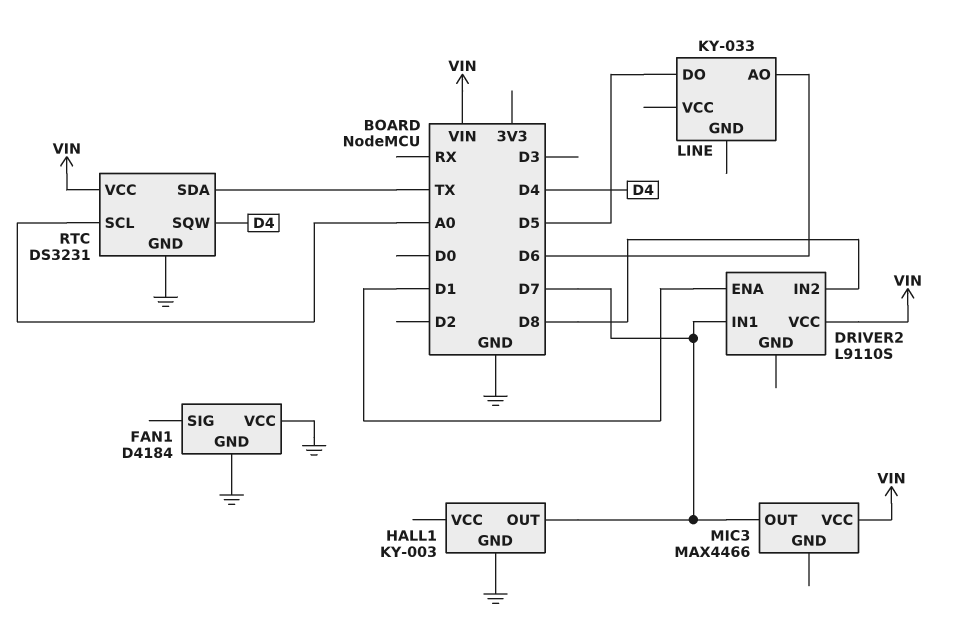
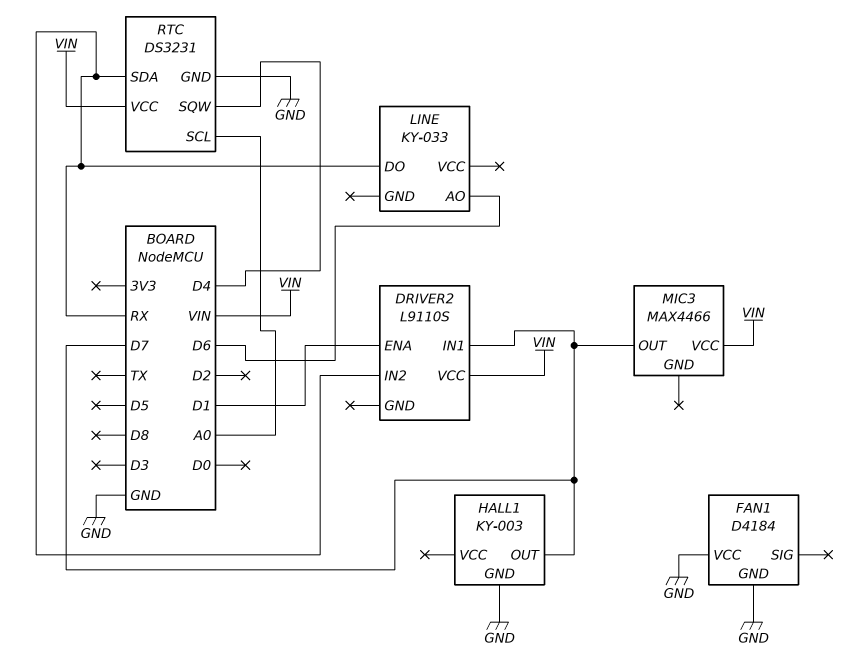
DRIVER2 pin IN2: D8 -> RX
LINE pin DO: D5 -> RX
RTC pin SDA: TX -> RX

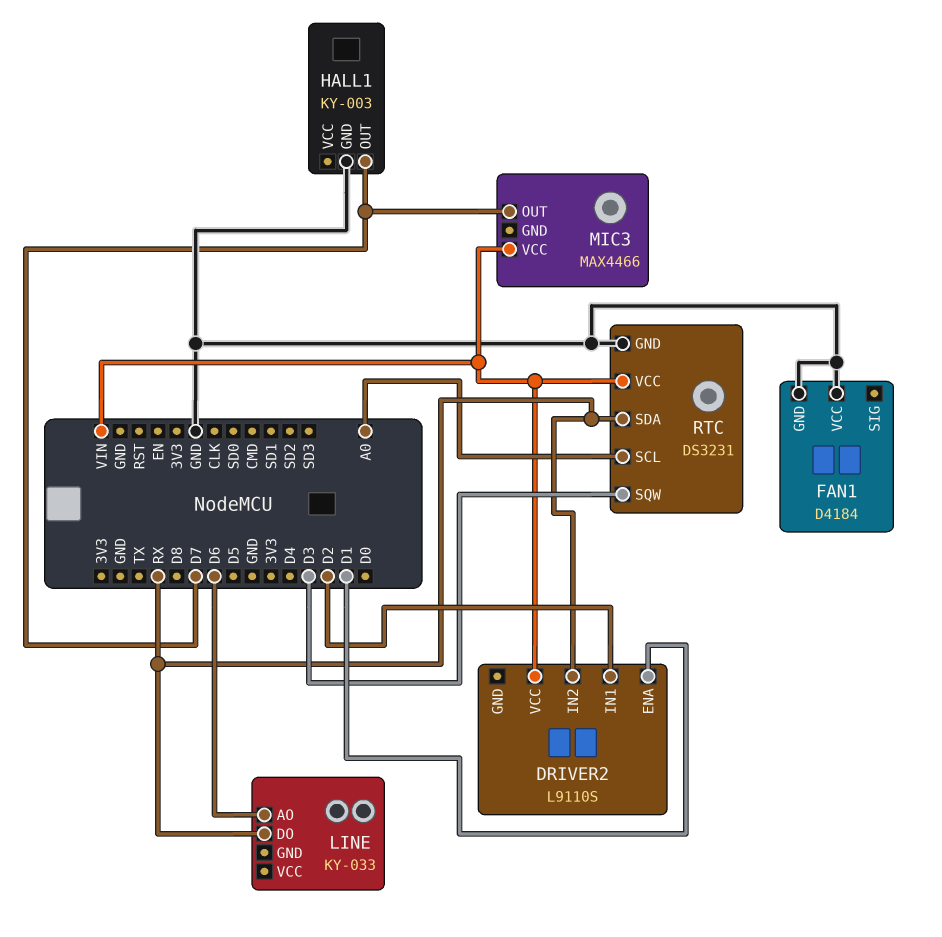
DRIVER2 pin IN1: D7 -> D2
RTC pin SQW: D4 -> D3

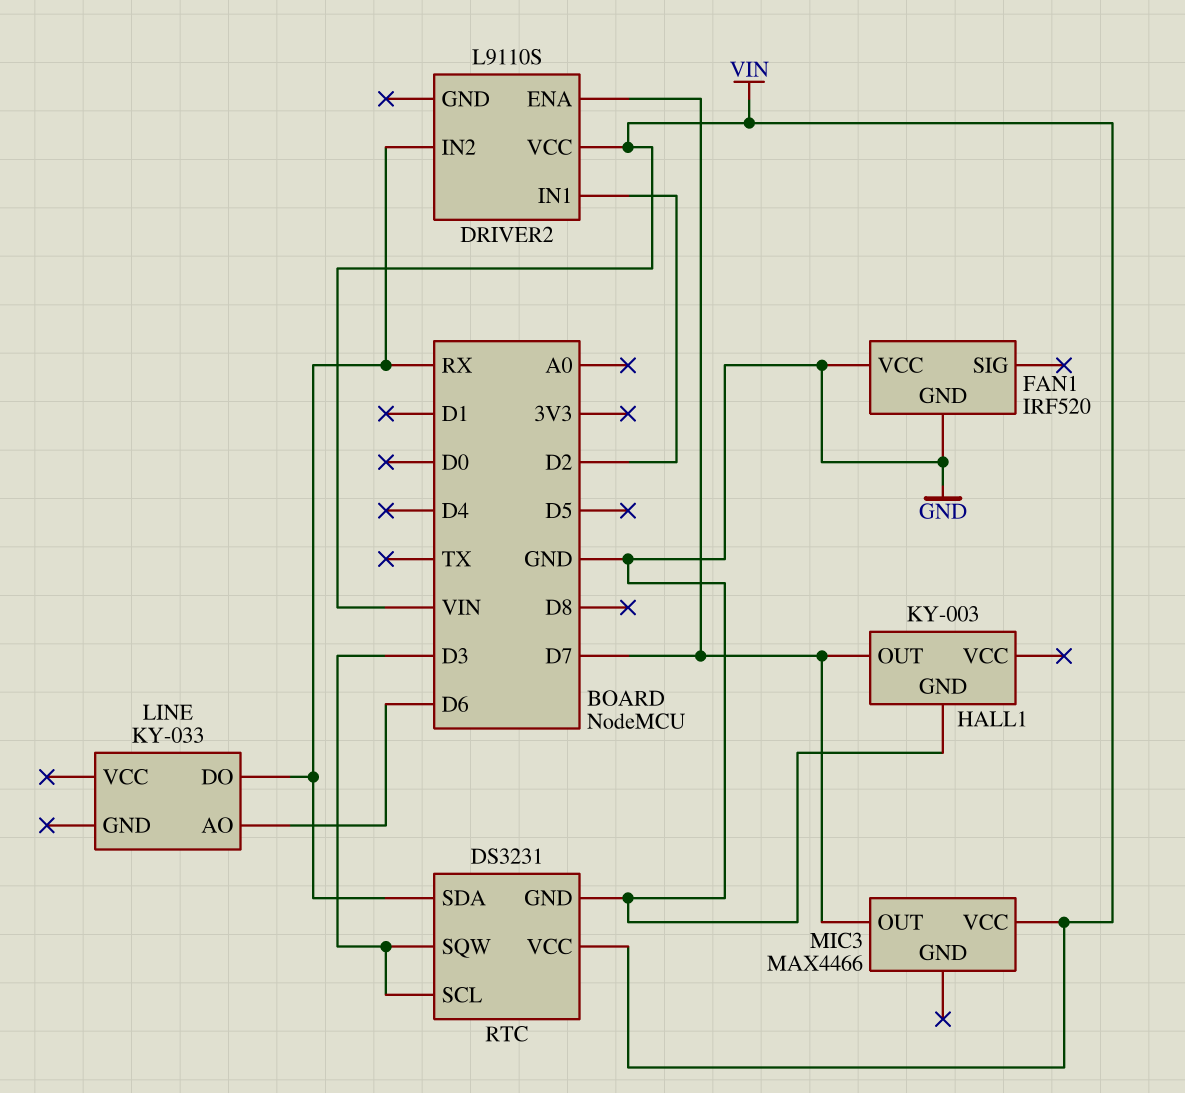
DRIVER2 pin ENA: D1 -> D7
FAN1: D4184 -> IRF520
RTC pin SCL: A0 -> D3

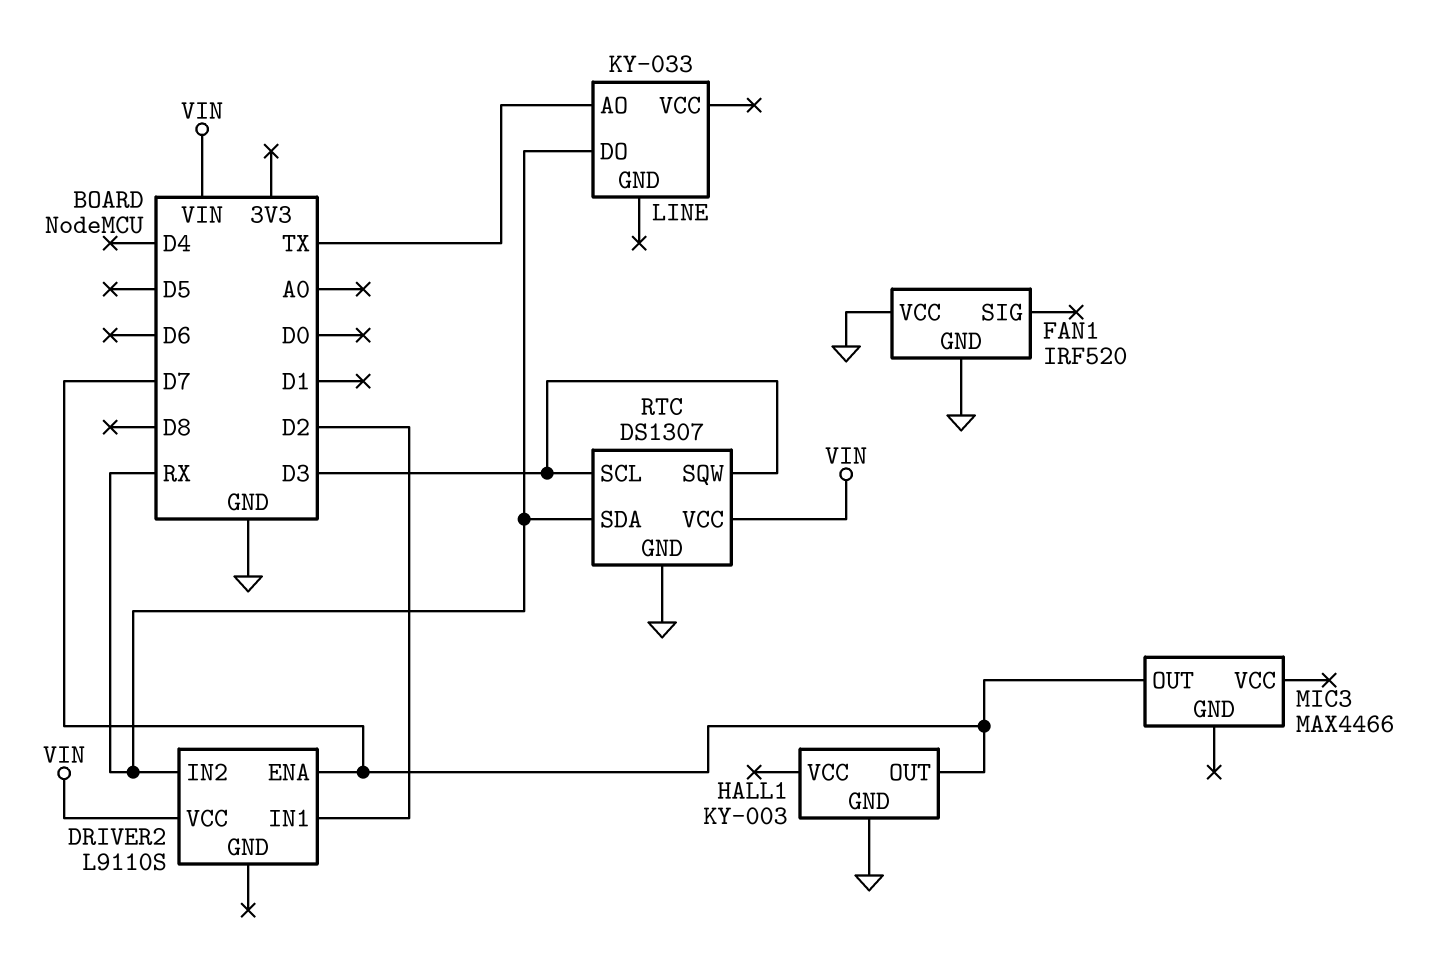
LINE pin AO: D6 -> TX
MIC3 pin VCC: VIN -> none
RTC: DS3231 -> DS1307

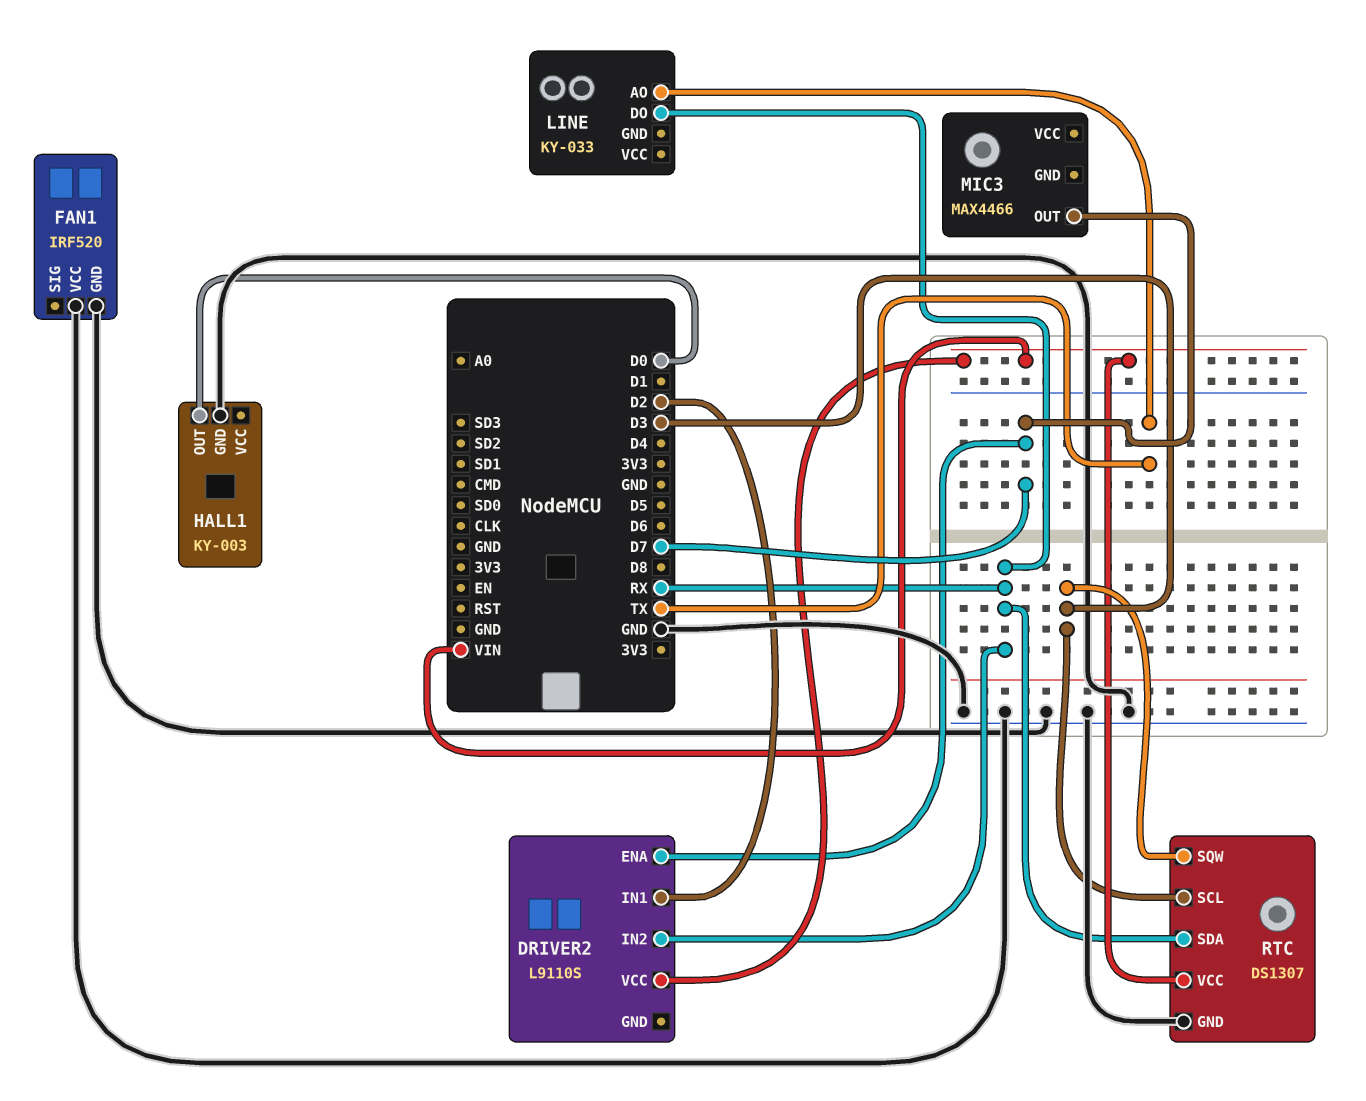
HALL1 pin OUT: D7 -> D0

